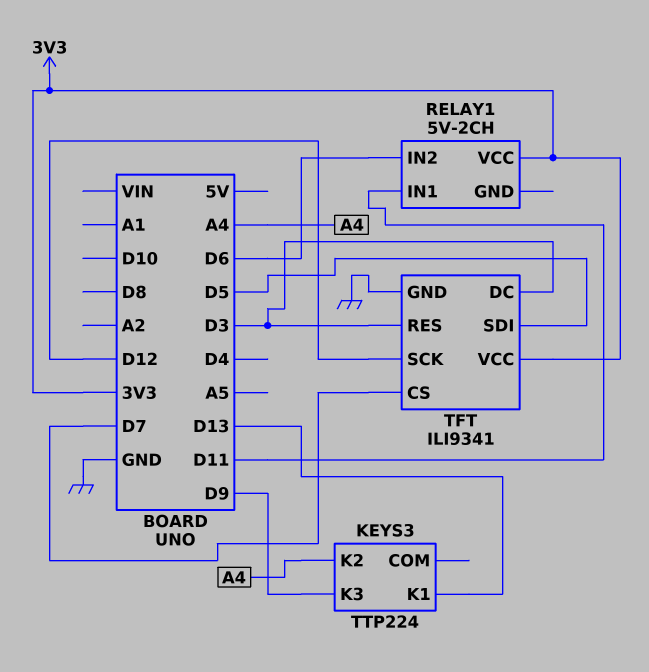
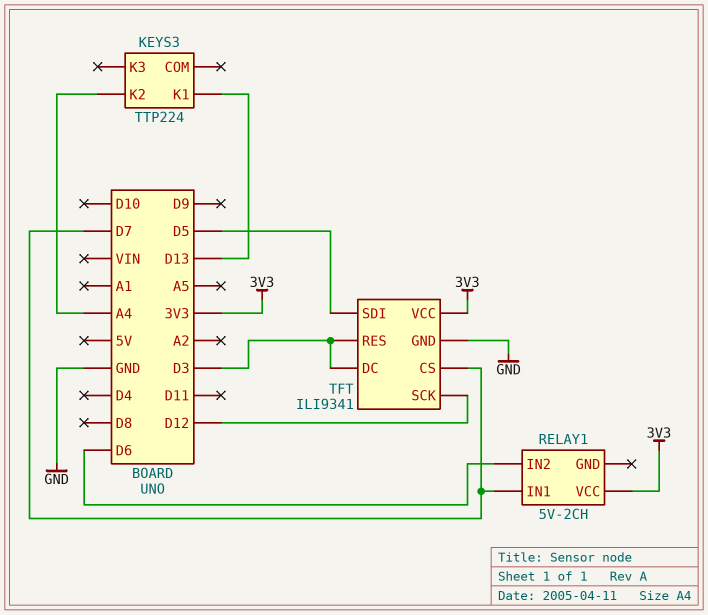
KEYS3 pin K3: D9 -> none
RELAY1 pin IN1: D11 -> D7

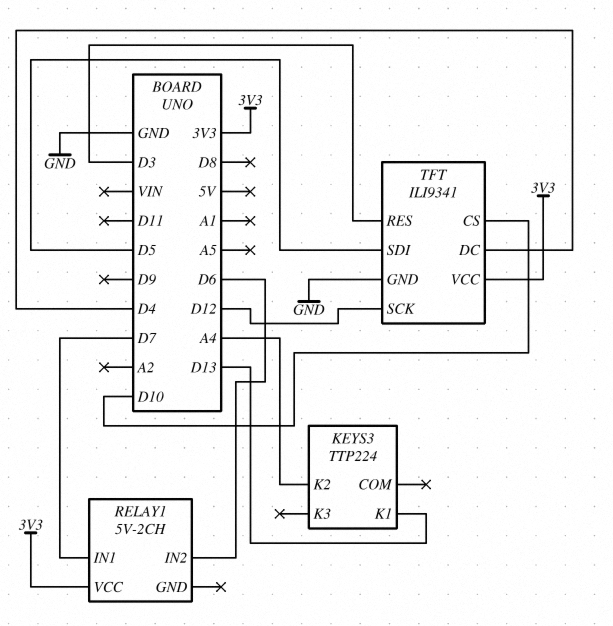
TFT pin CS: D7 -> D10
TFT pin DC: D3 -> D4

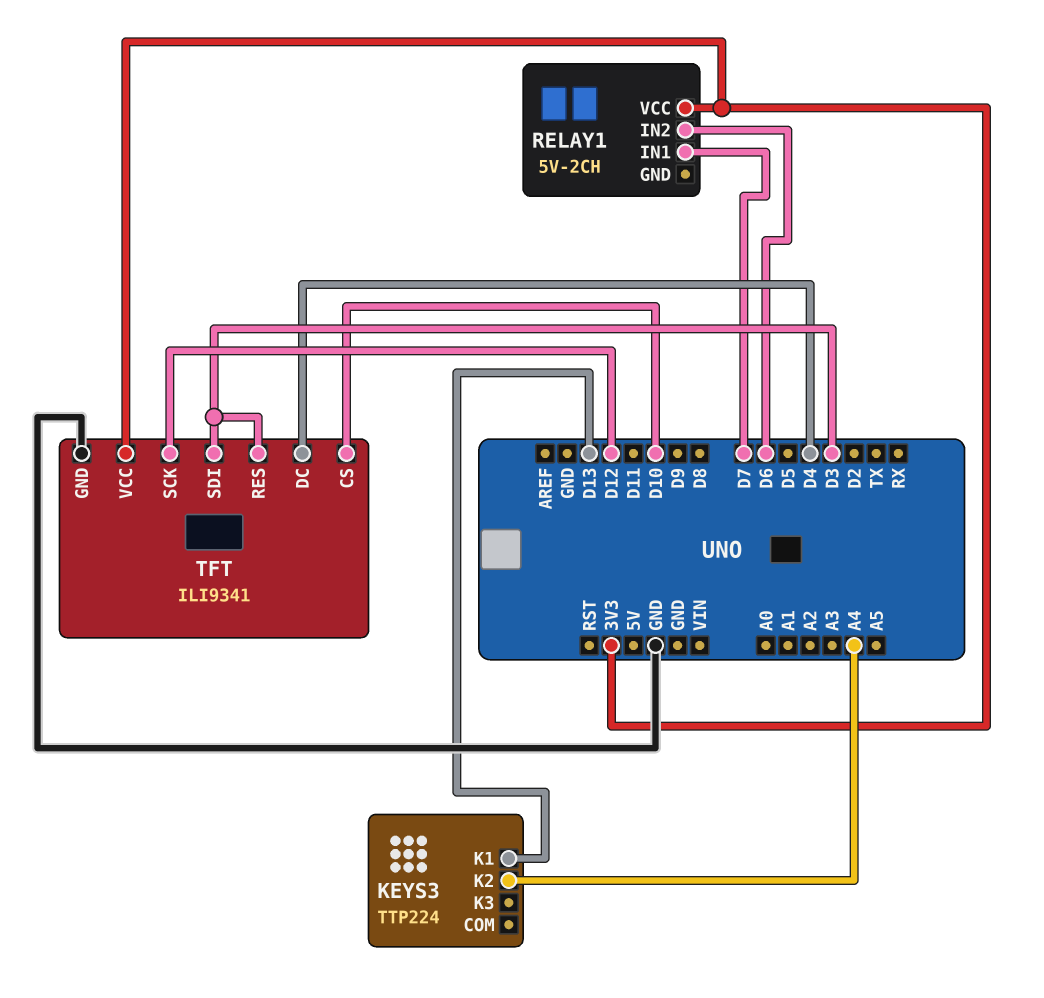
TFT pin SDI: D5 -> D3

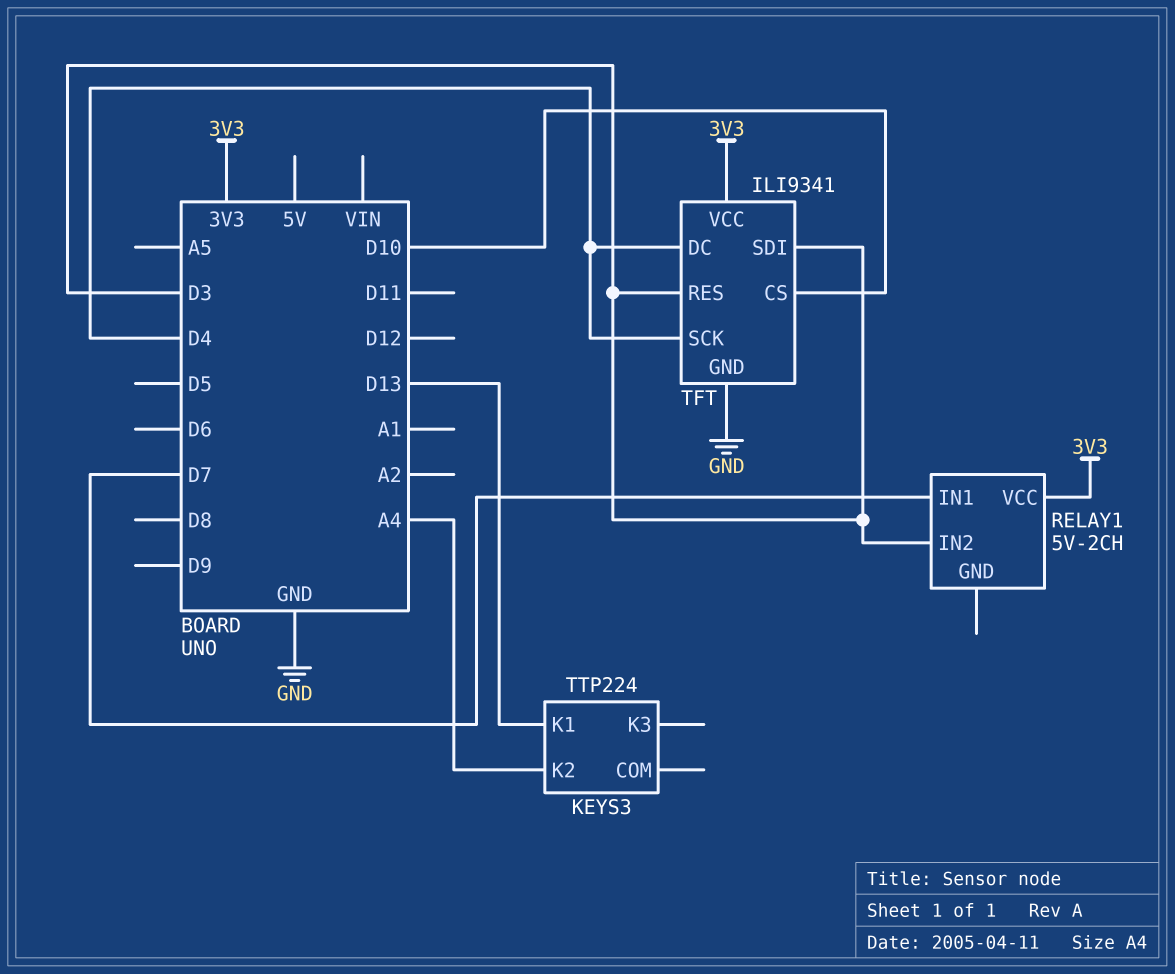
RELAY1 pin IN2: D6 -> D3
TFT pin SCK: D12 -> D4

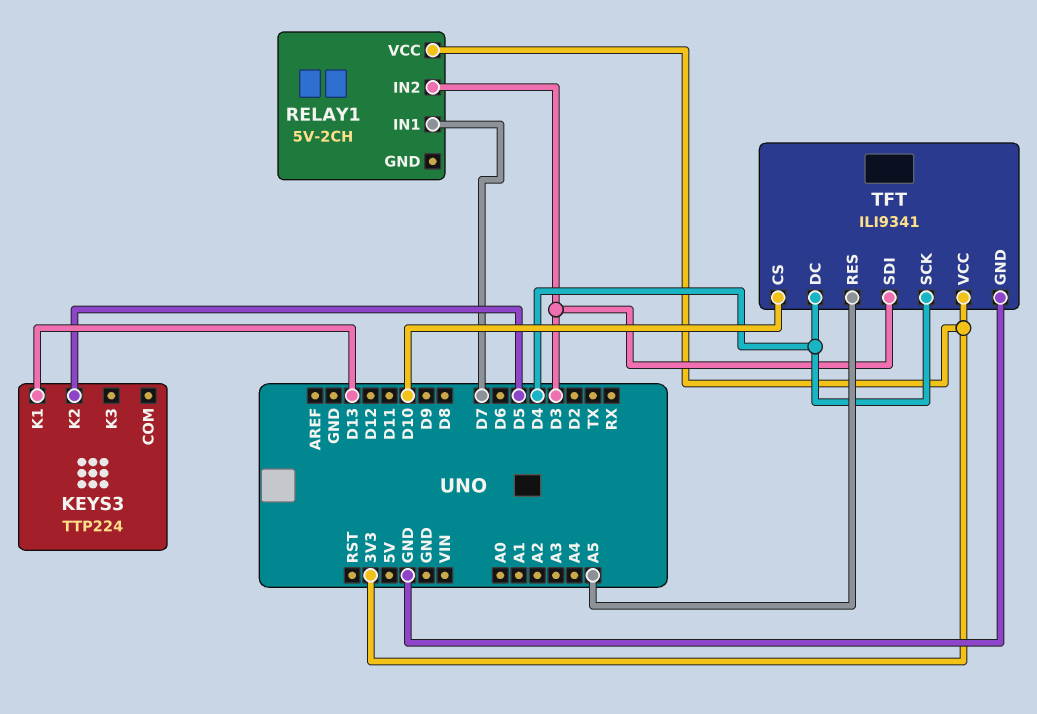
KEYS3 pin K2: A4 -> D5
TFT pin RES: D3 -> A5

